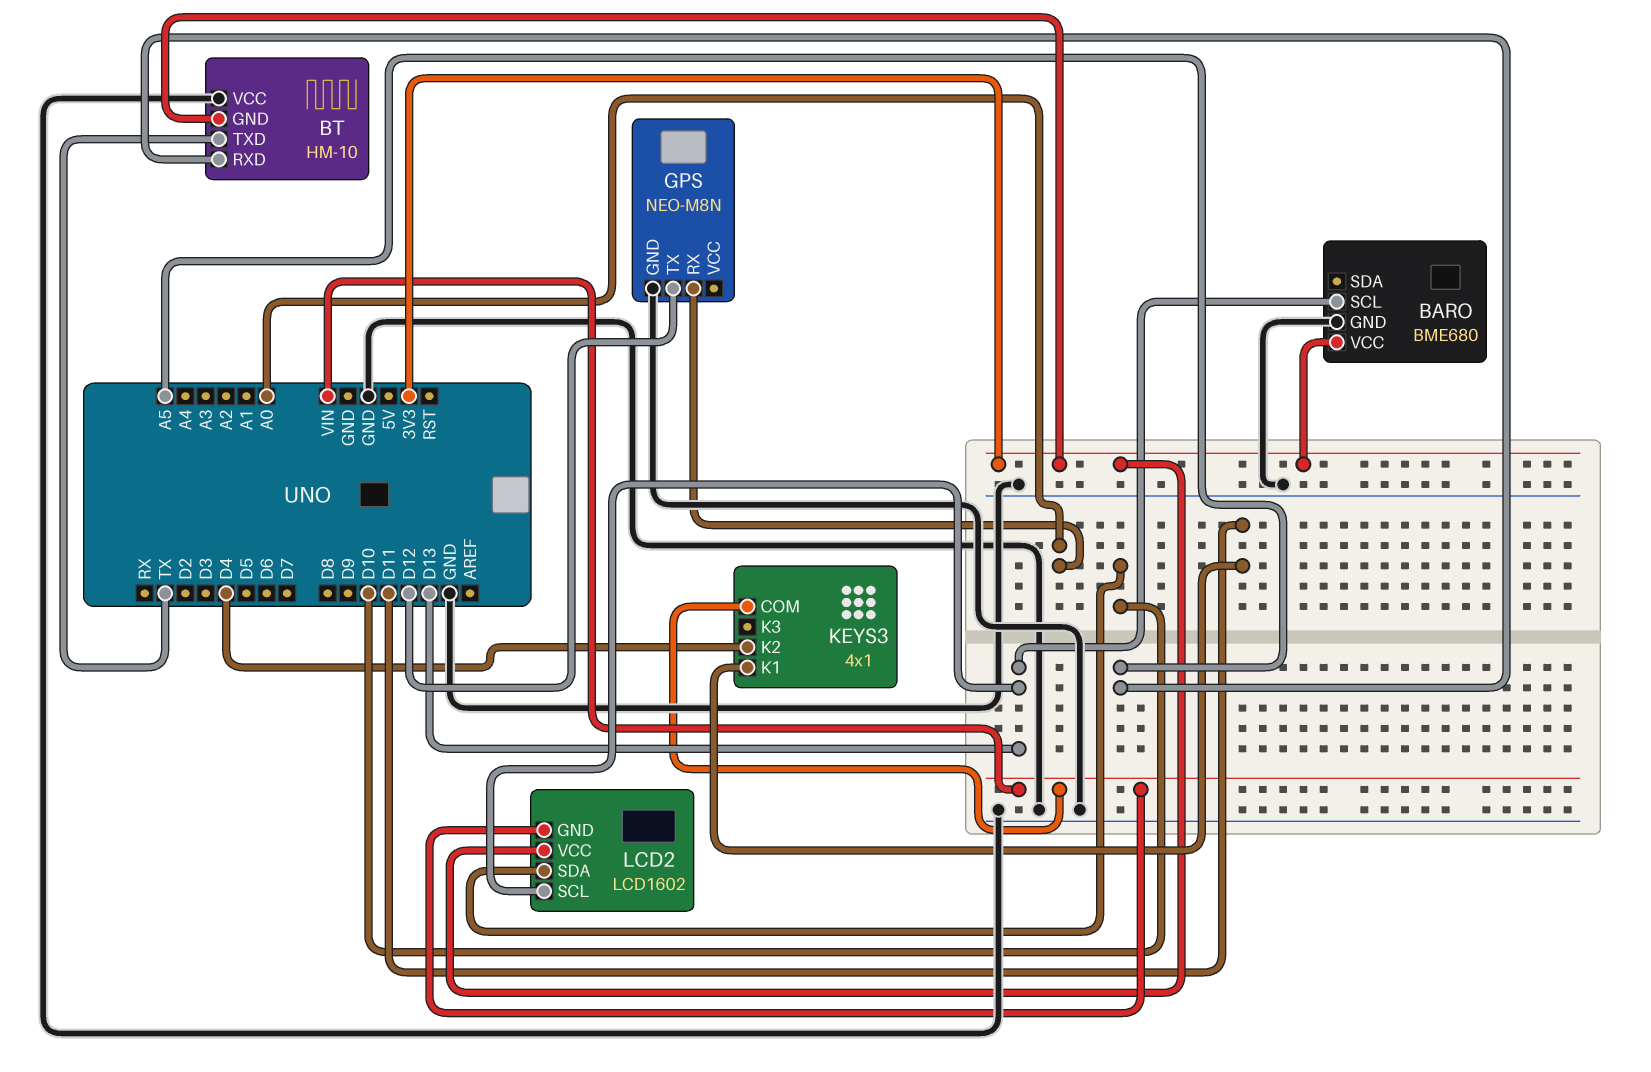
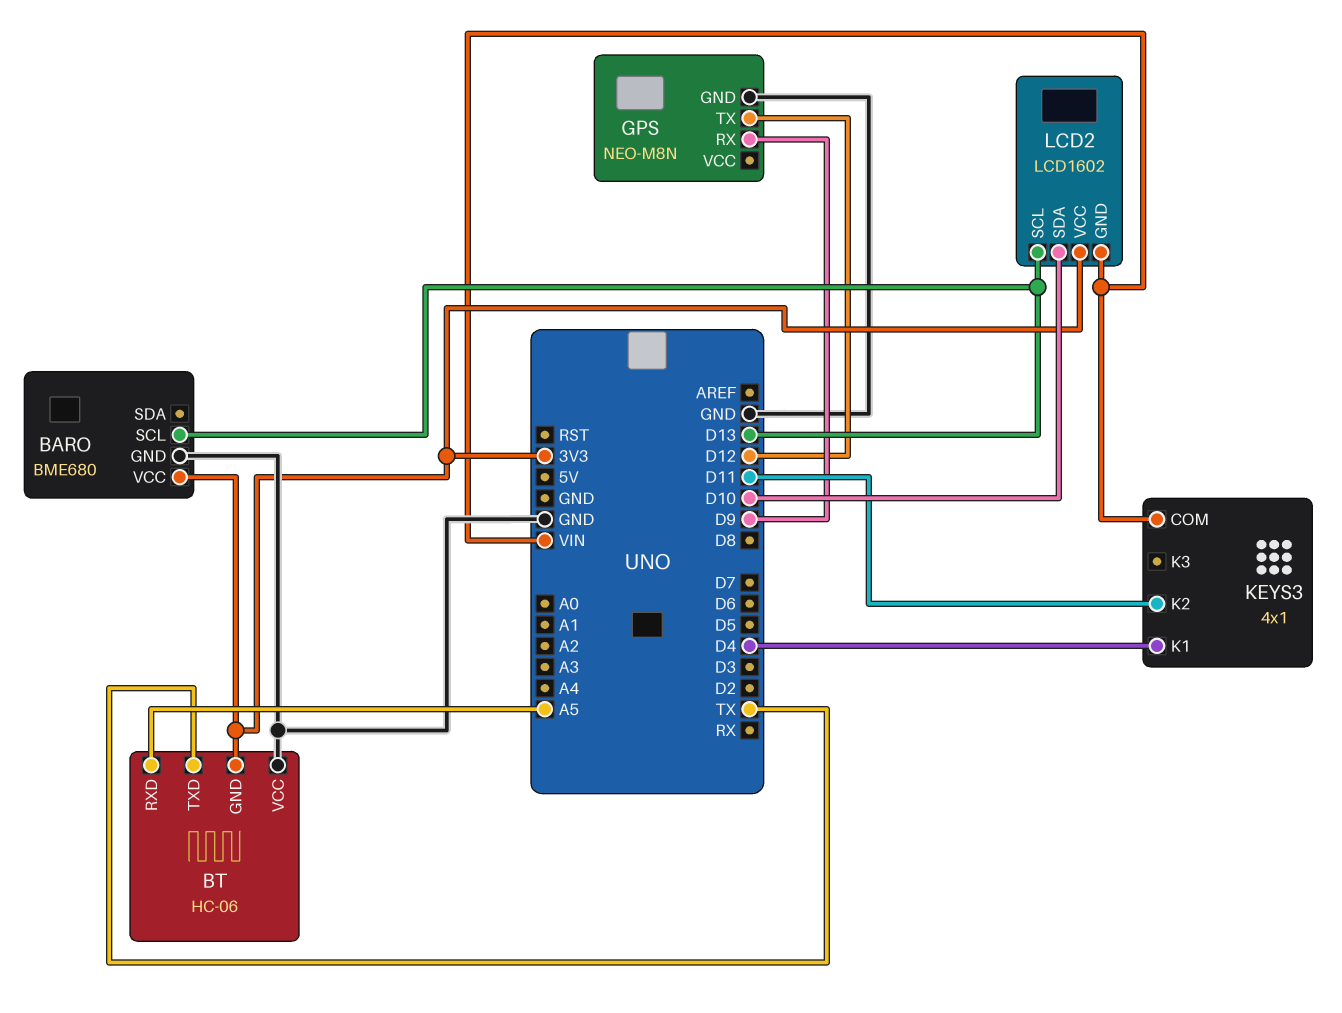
BT: HM-10 -> HC-06
GPS pin RX: A0 -> D9
KEYS3 pin K1: D11 -> D4
KEYS3 pin K2: D4 -> D11

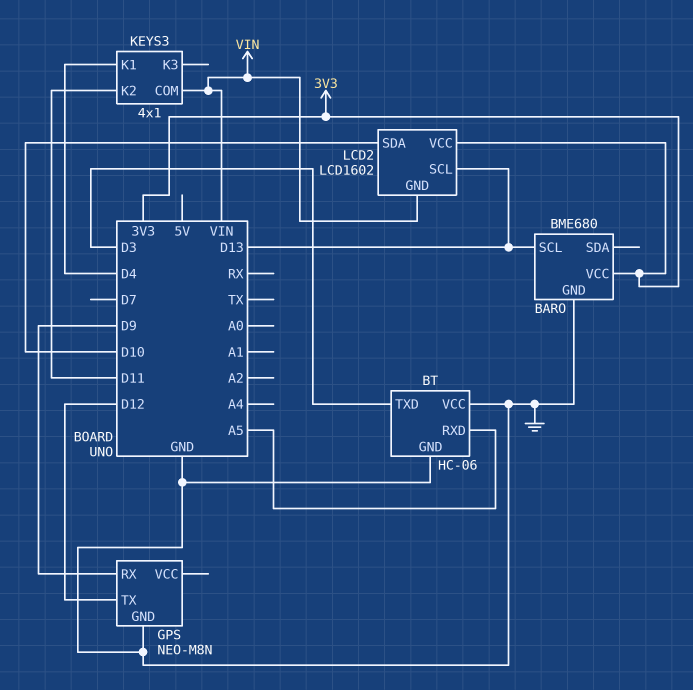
BT pin GND: 3V3 -> GND
BT pin TXD: TX -> D3

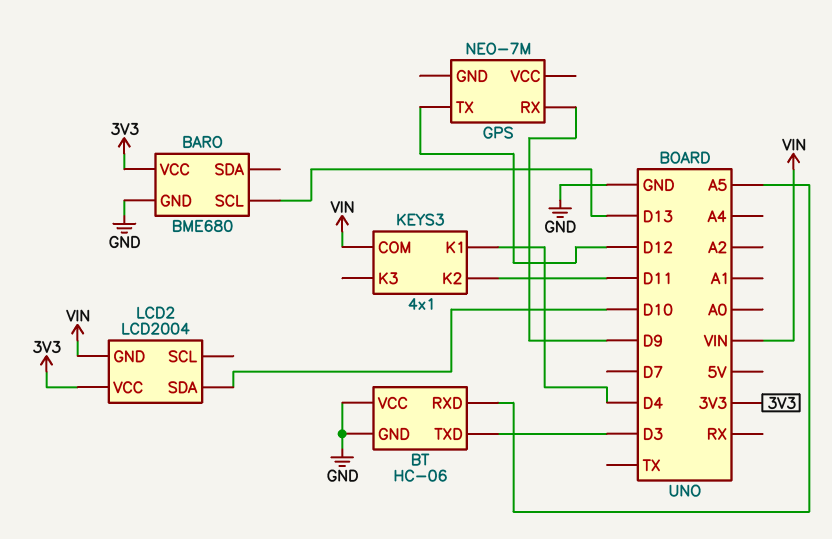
GPS: NEO-M8N -> NEO-7M
GPS pin GND: GND -> none
LCD2: LCD1602 -> LCD2004
LCD2 pin SCL: D13 -> none

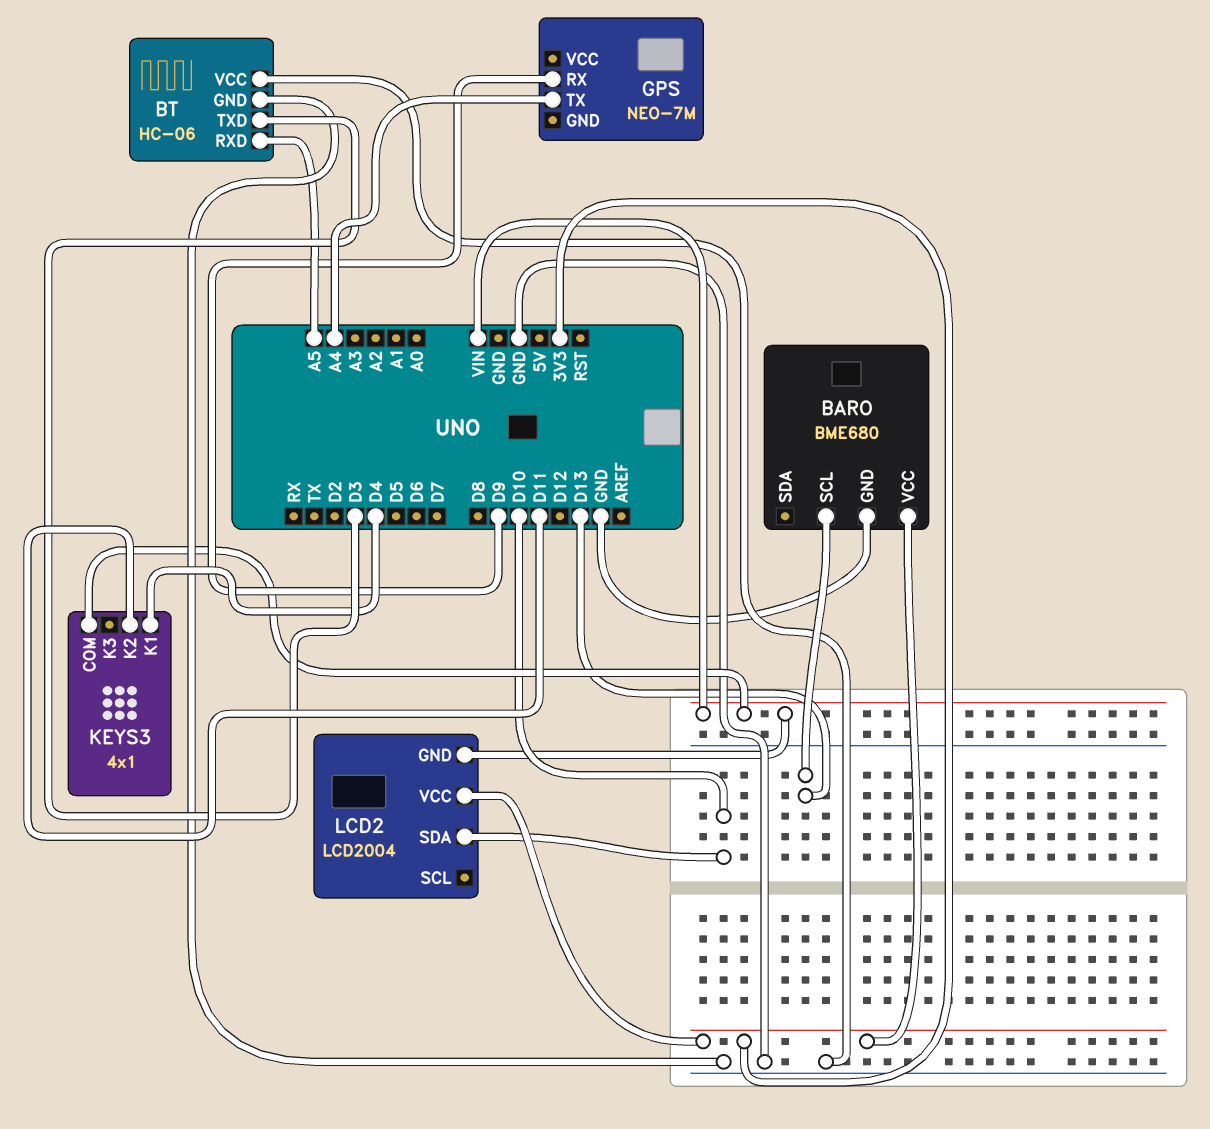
GPS pin TX: D12 -> A4

